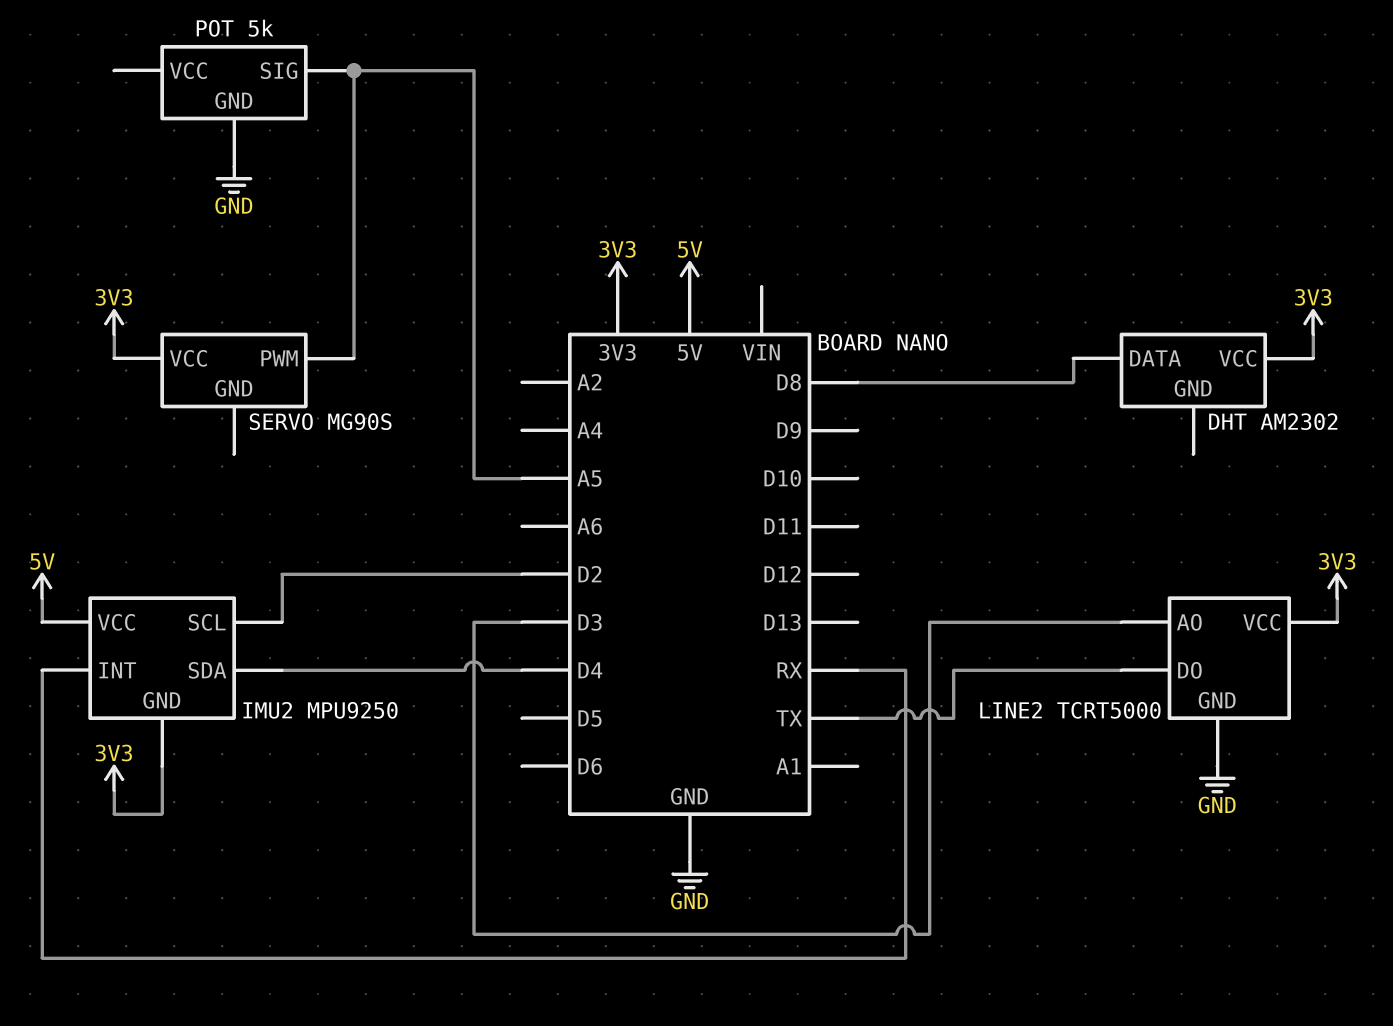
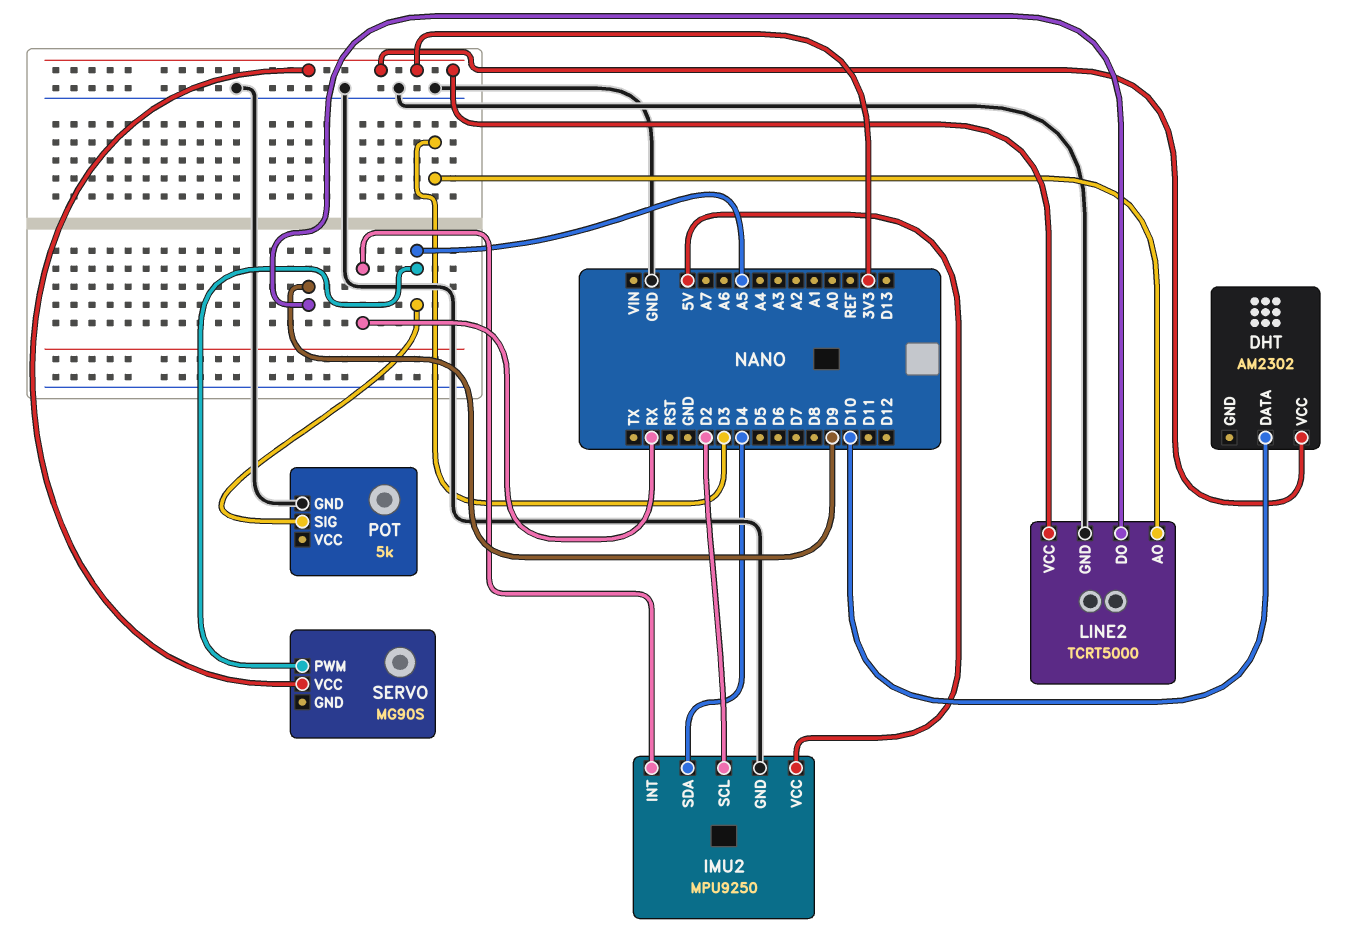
DHT pin DATA: D8 -> D10
IMU2 pin GND: 3V3 -> GND
LINE2 pin DO: TX -> D9

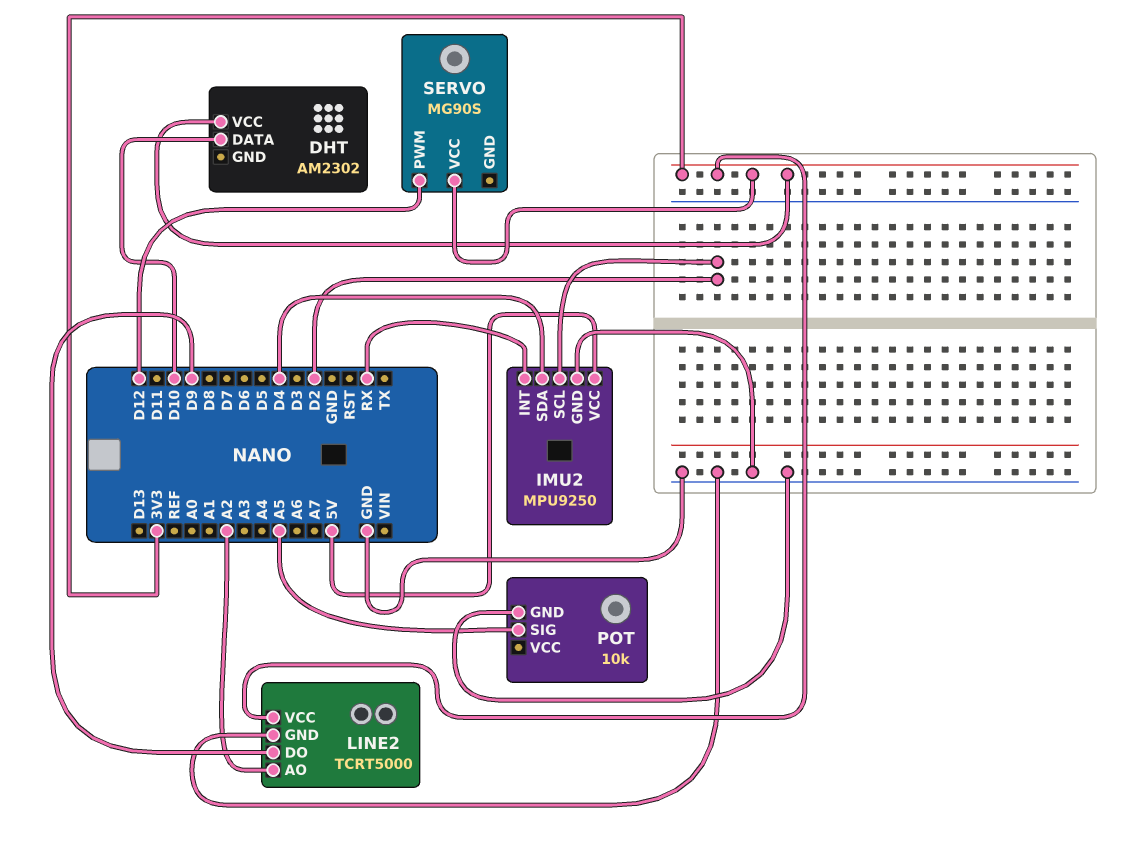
LINE2 pin AO: D3 -> A2
POT: 5k -> 10k
SERVO pin PWM: A5 -> D12

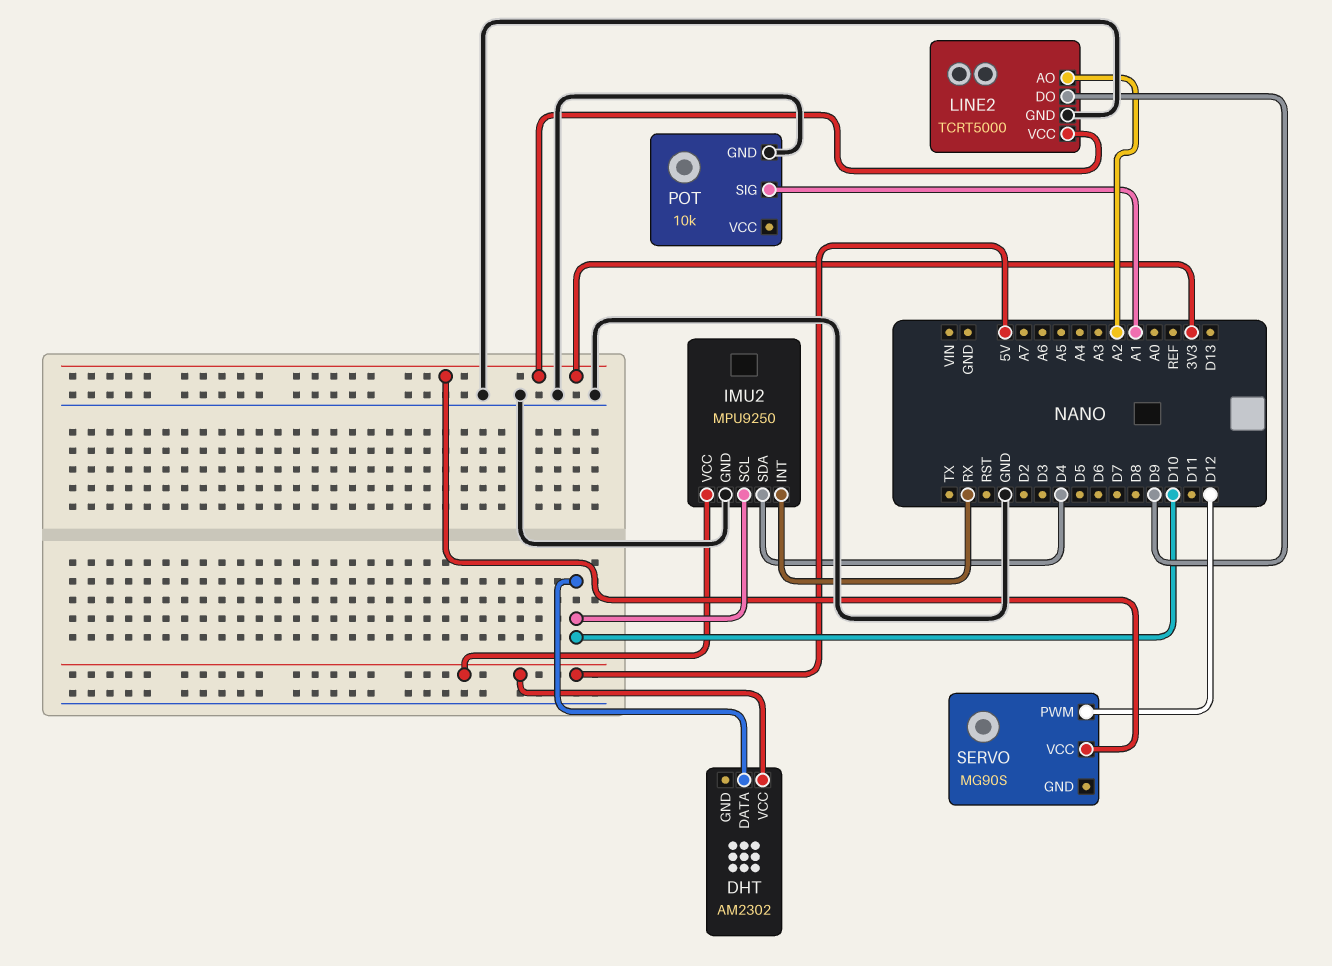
DHT pin VCC: 3V3 -> 5V
IMU2 pin SCL: D2 -> D10
POT pin SIG: A5 -> A1

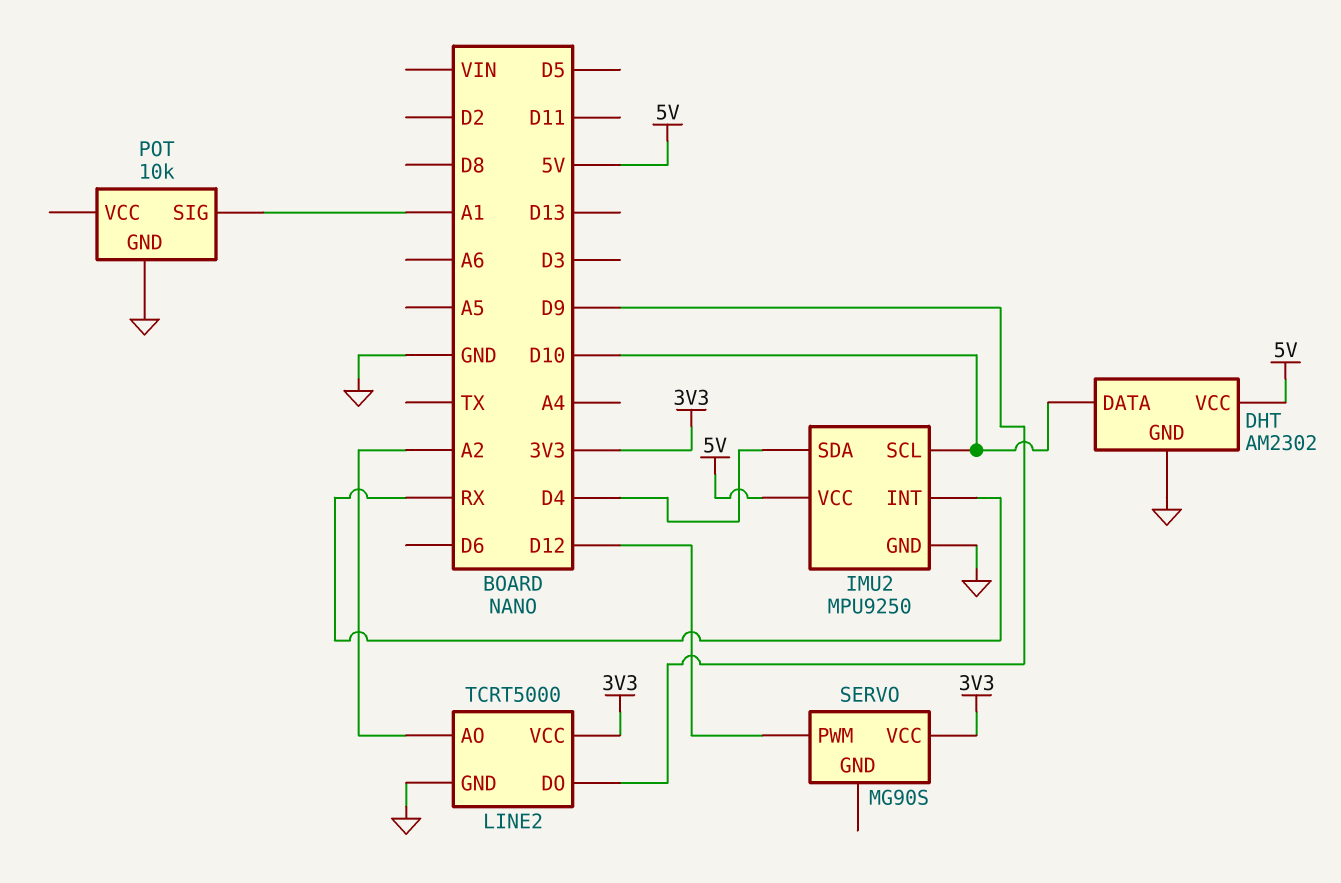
DHT pin GND: none -> GND

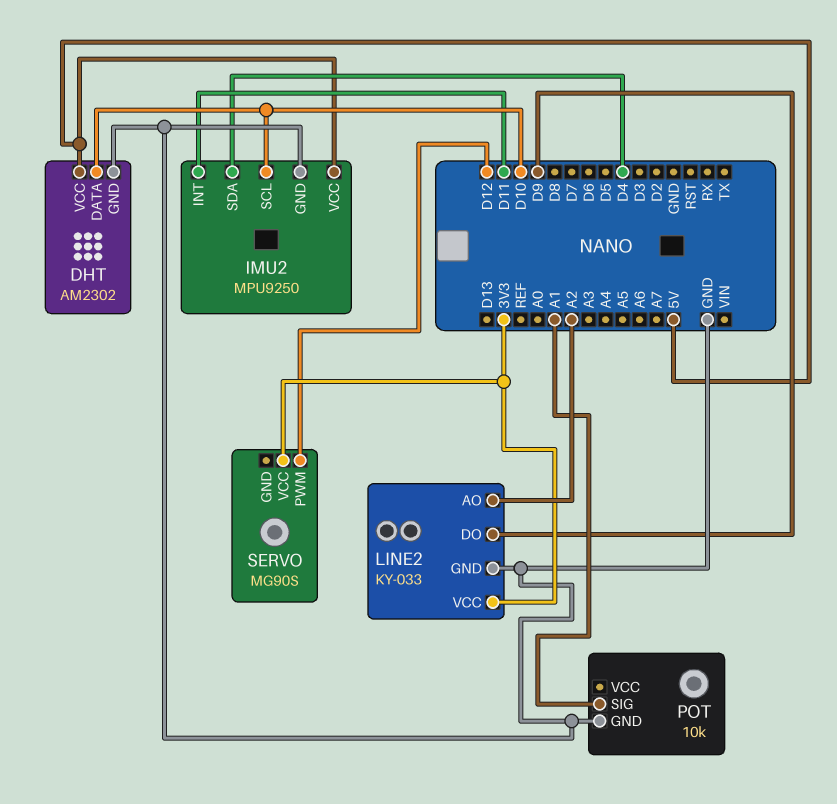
IMU2 pin INT: RX -> D11
LINE2: TCRT5000 -> KY-033

